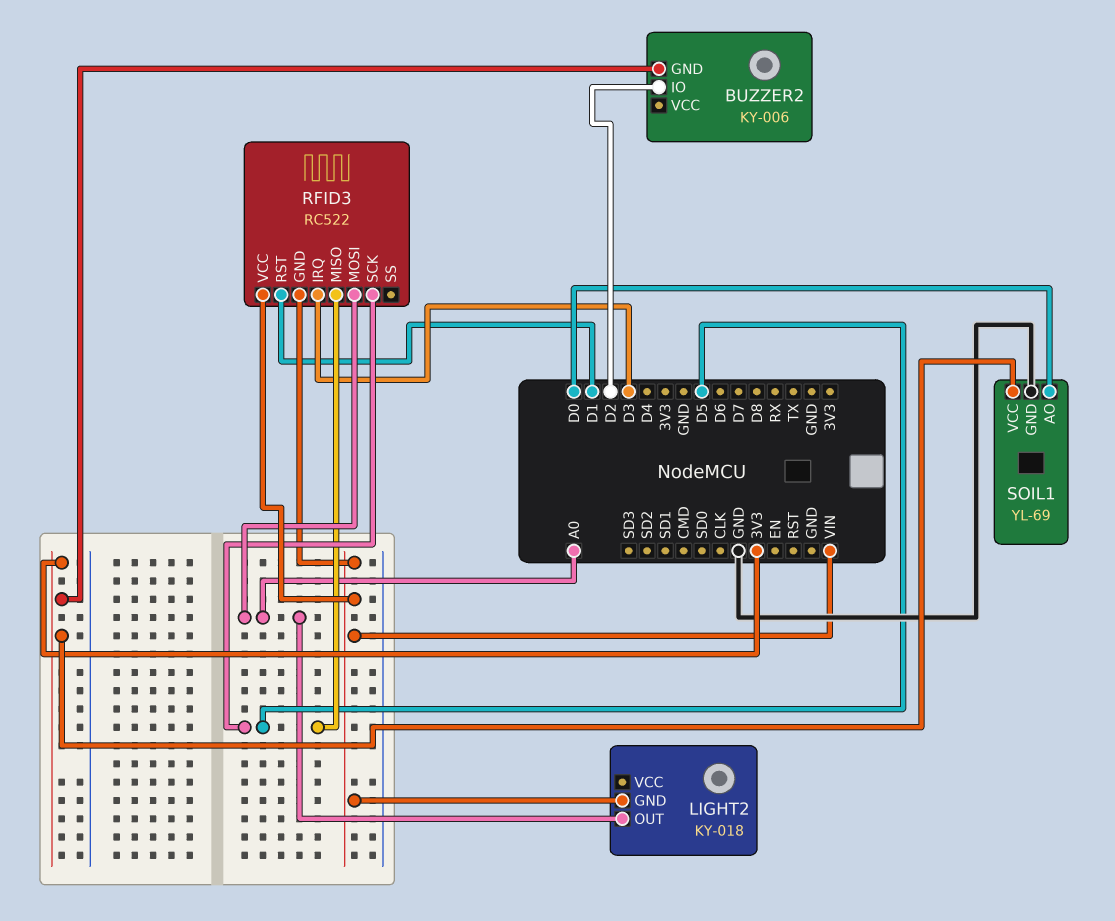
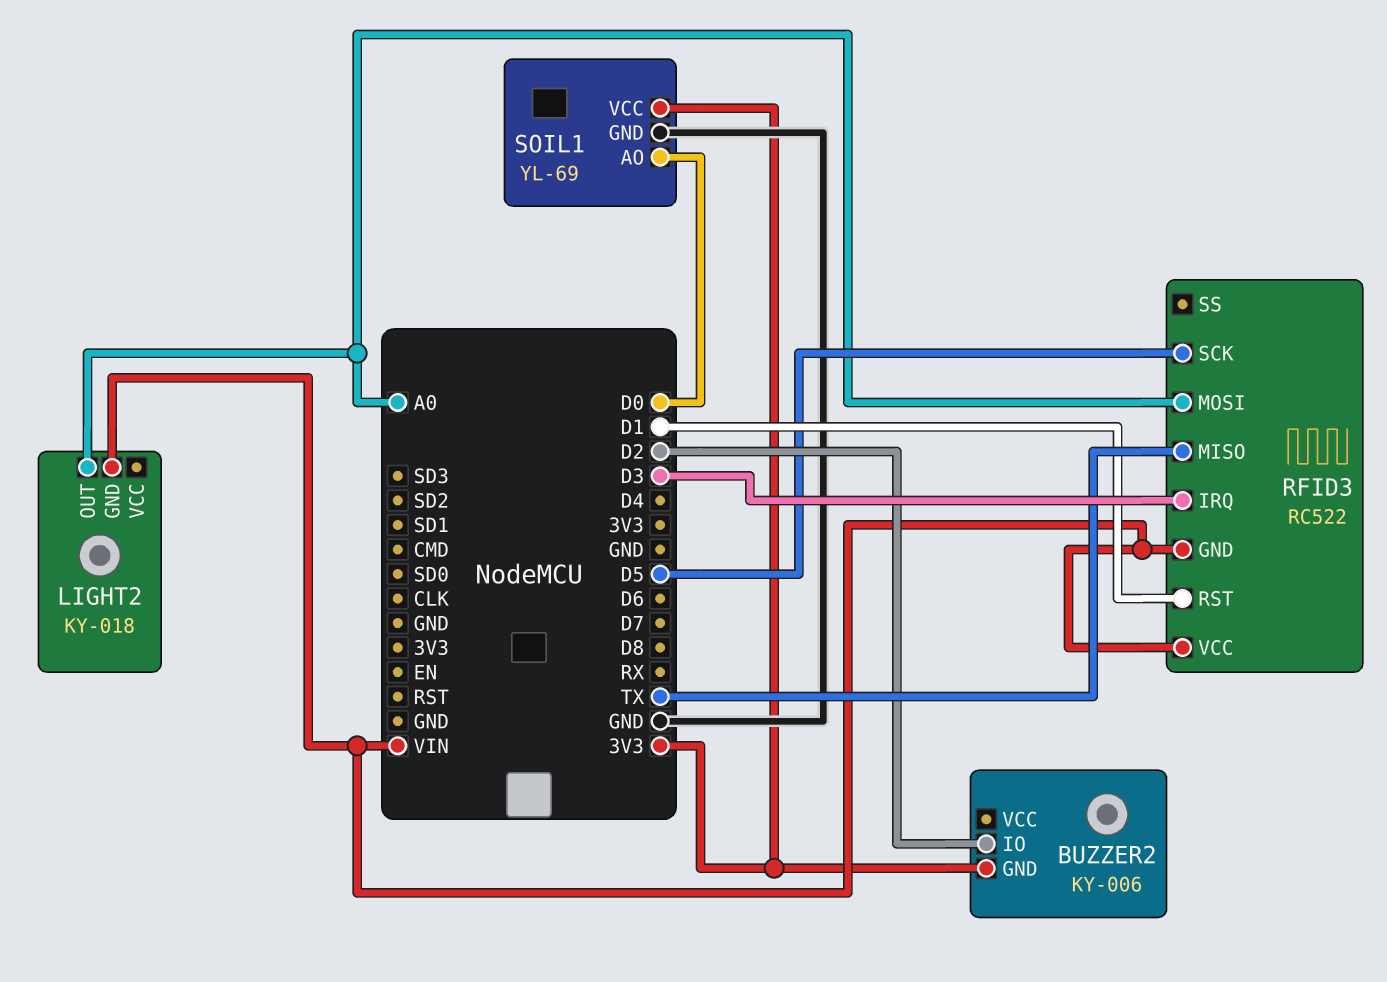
RFID3 pin MISO: D5 -> TX

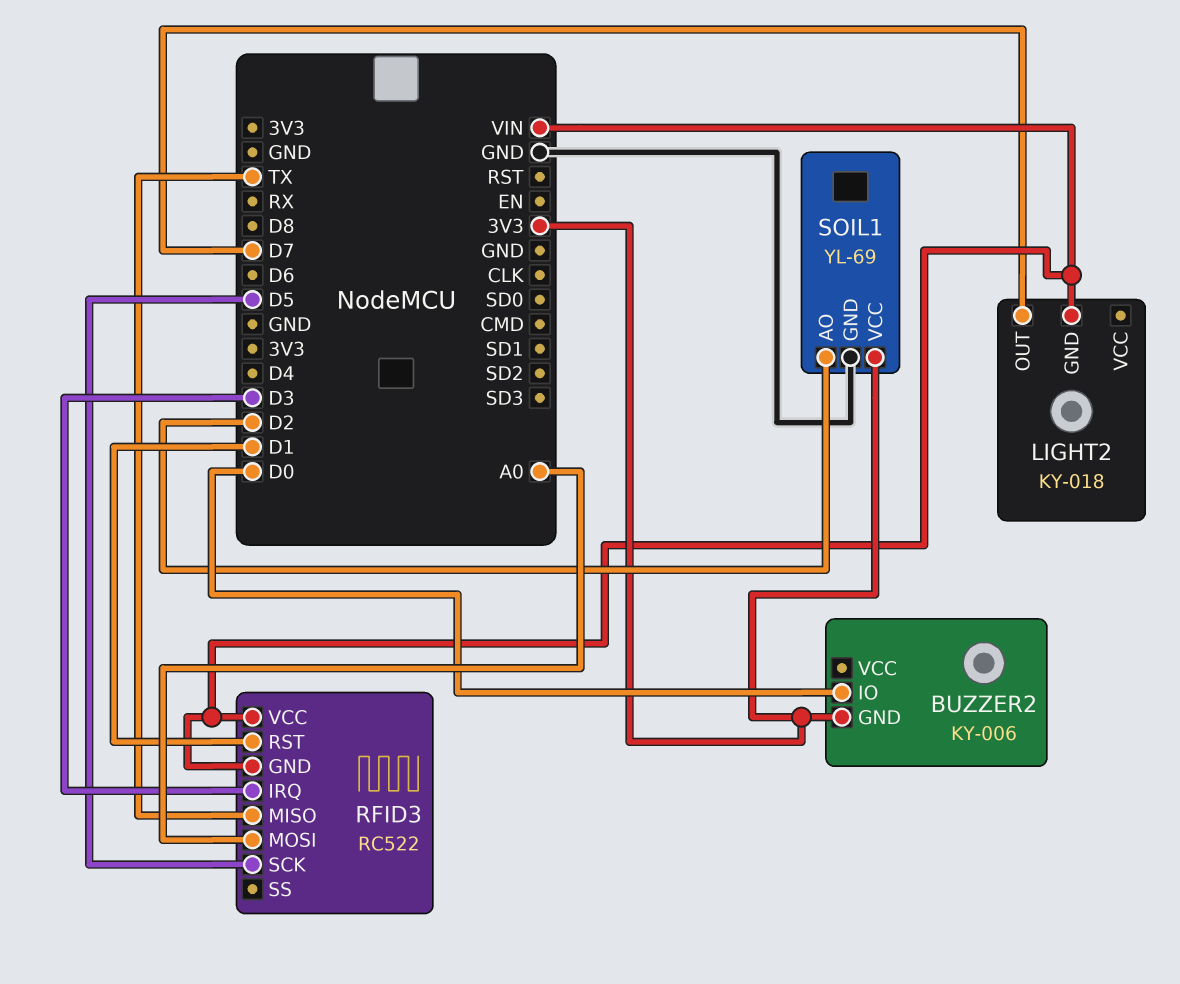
BUZZER2 pin IO: D2 -> D0
LIGHT2 pin OUT: A0 -> D7
SOIL1 pin AO: D0 -> D2

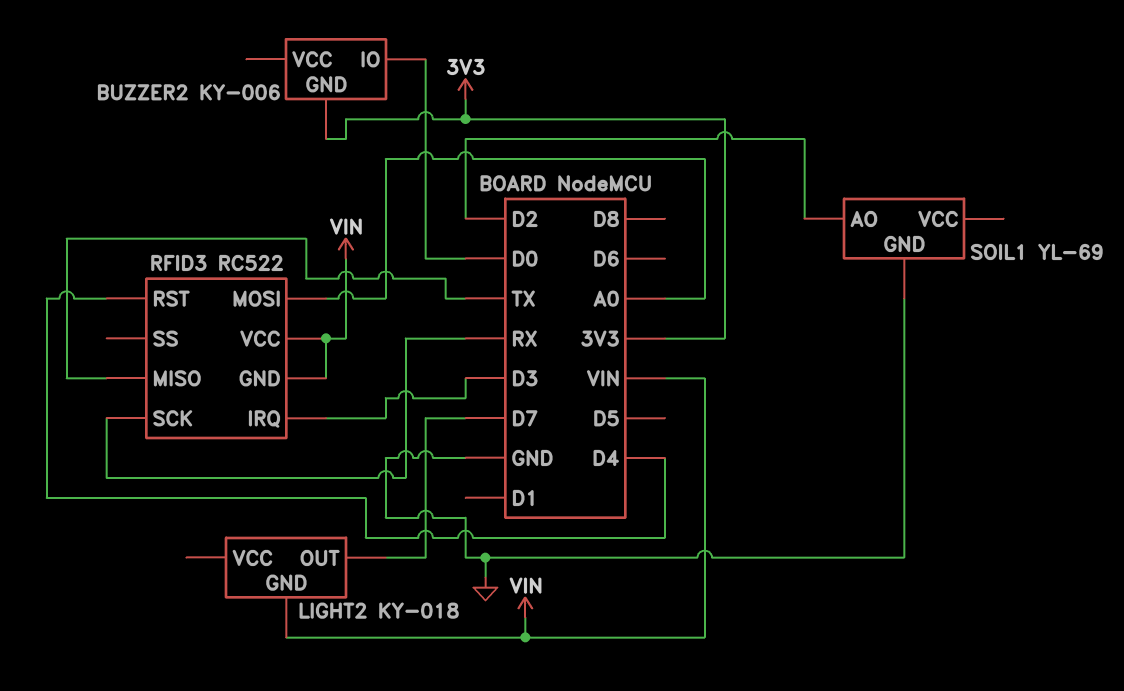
RFID3 pin RST: D1 -> D4
RFID3 pin SCK: D5 -> RX
SOIL1 pin VCC: 3V3 -> none

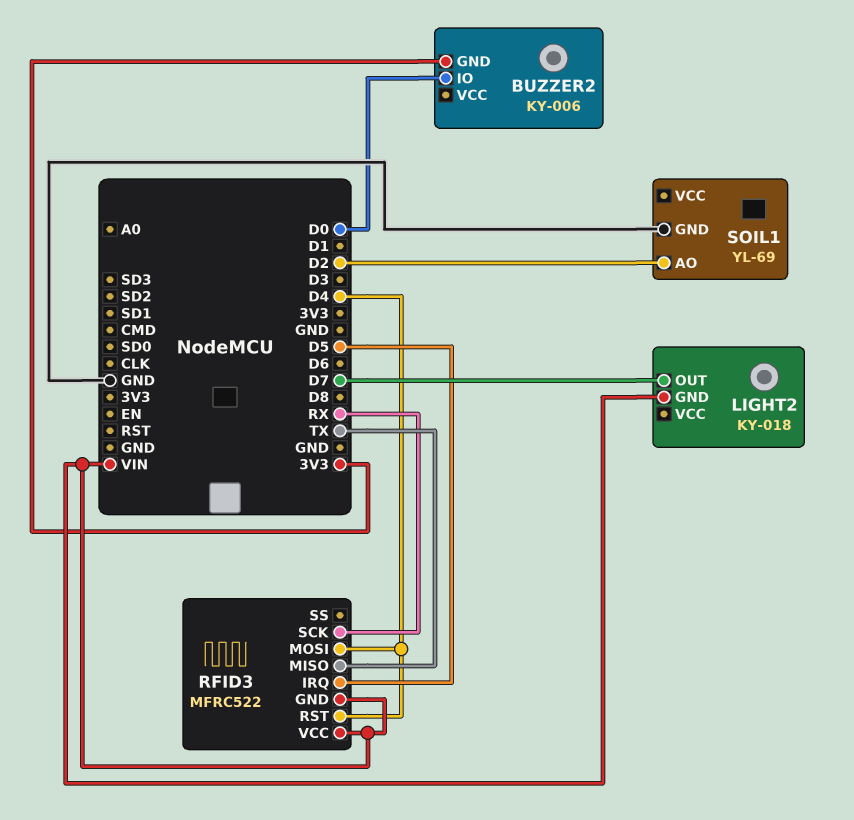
RFID3: RC522 -> MFRC522
RFID3 pin IRQ: D3 -> D5
RFID3 pin MOSI: A0 -> D4

